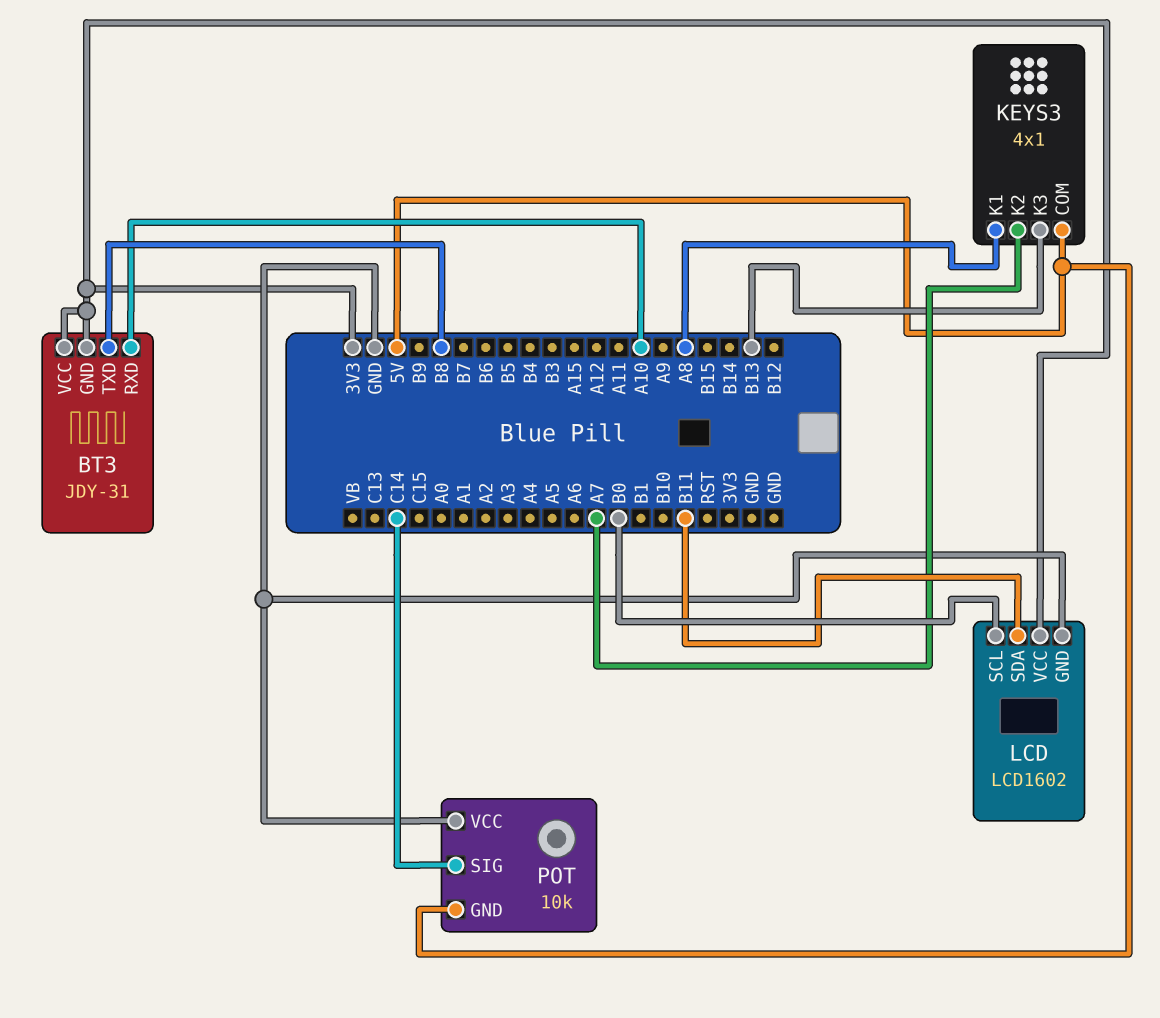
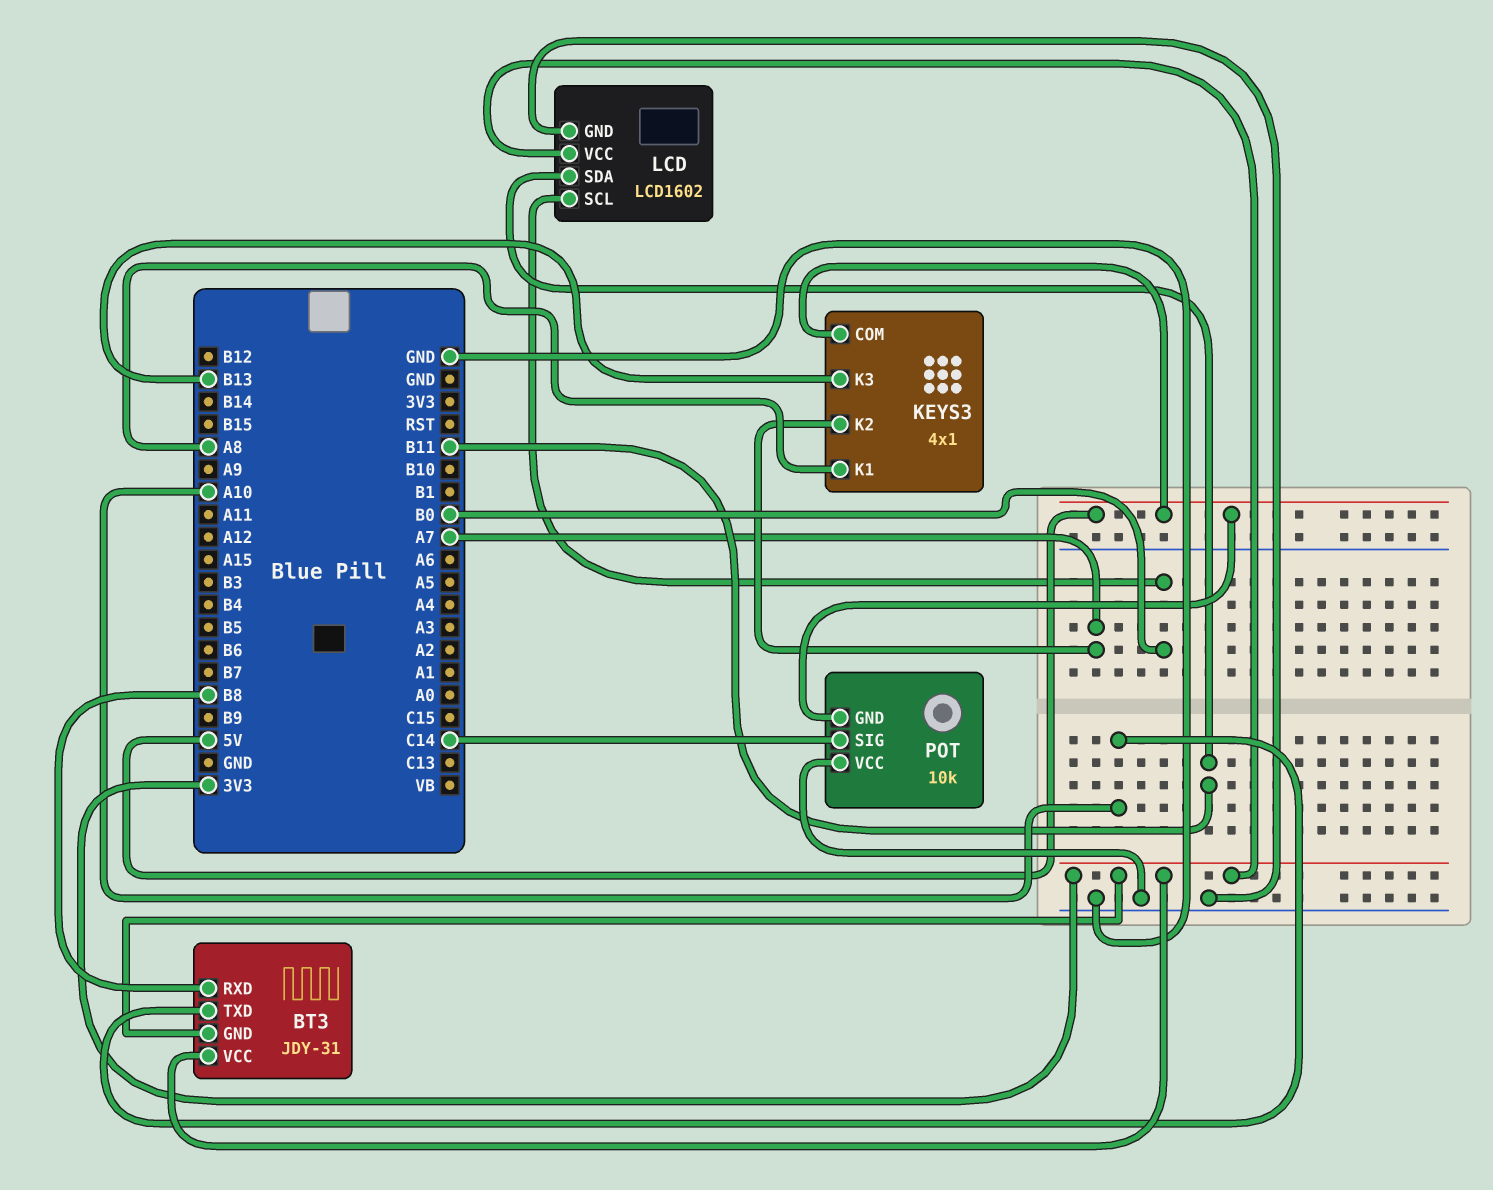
BT3 pin RXD: A10 -> B8
BT3 pin TXD: B8 -> A10

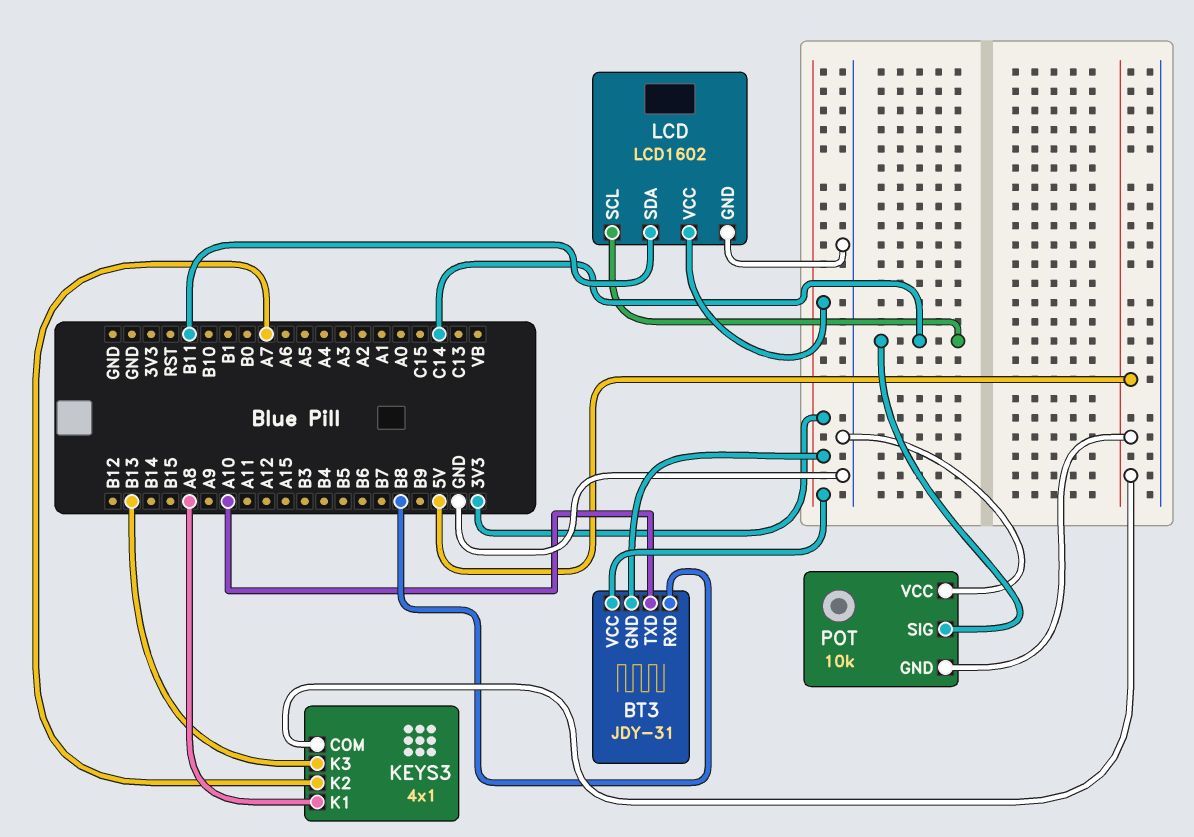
LCD pin SCL: B0 -> C14

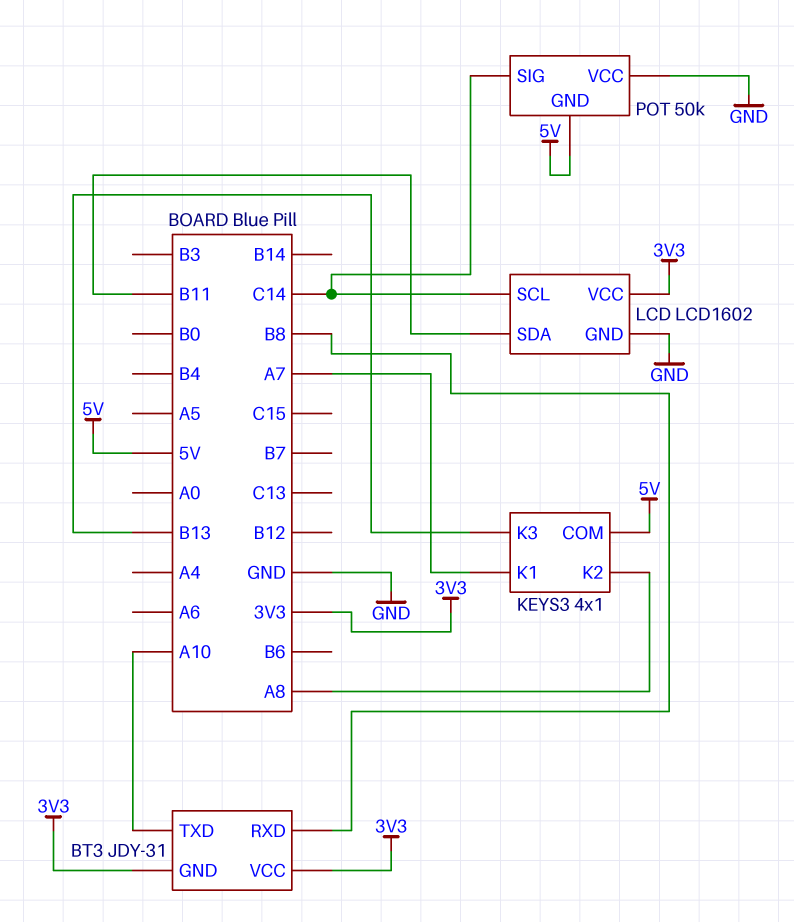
KEYS3 pin K1: A8 -> A7
KEYS3 pin K2: A7 -> A8
POT: 10k -> 50k

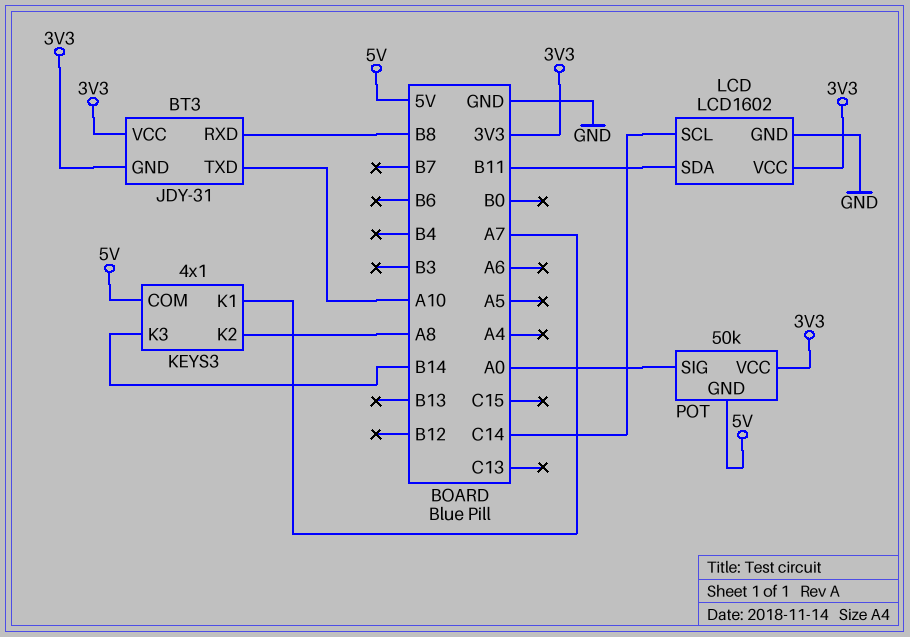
KEYS3 pin K3: B13 -> B14
POT pin SIG: C14 -> A0
POT pin VCC: GND -> 3V3

